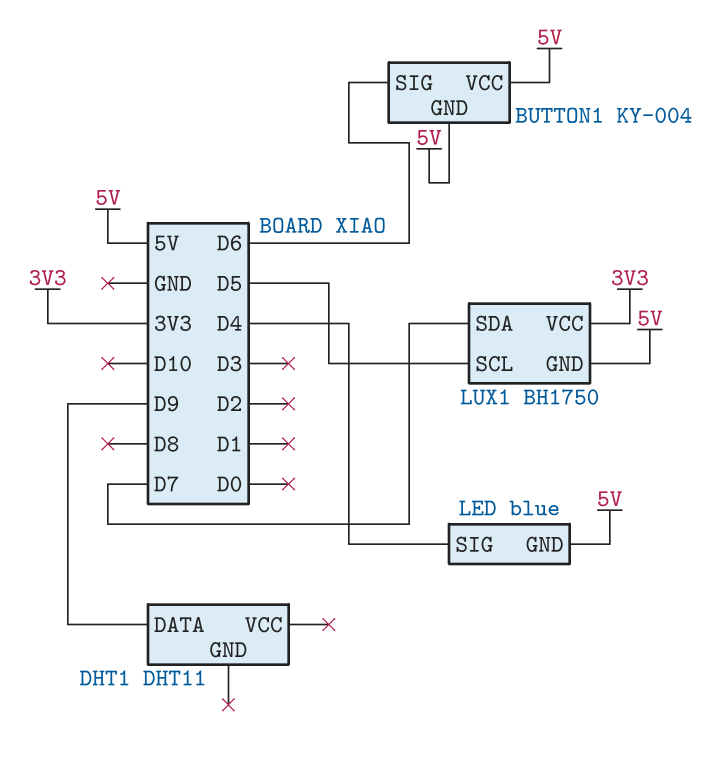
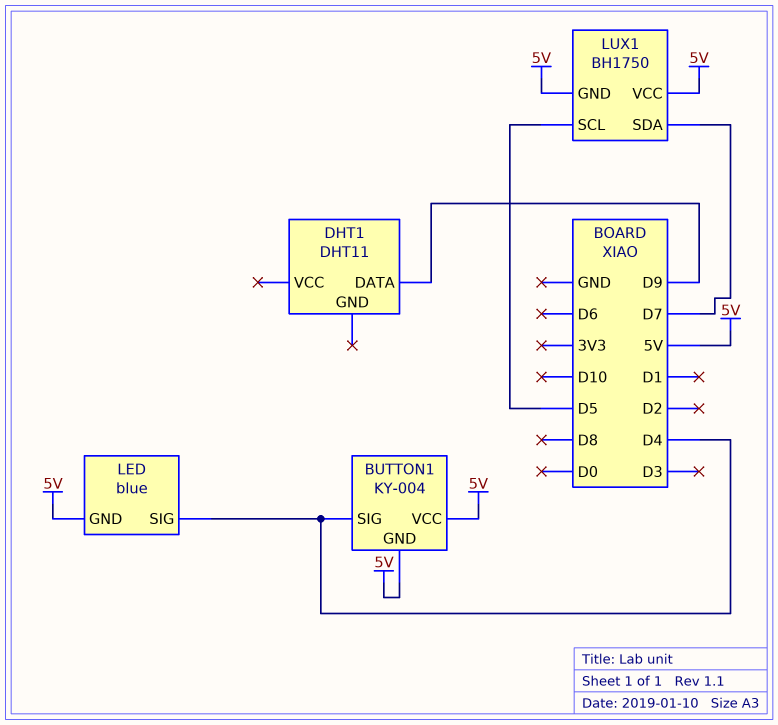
BUTTON1 pin SIG: D6 -> D4
LUX1 pin VCC: 3V3 -> 5V

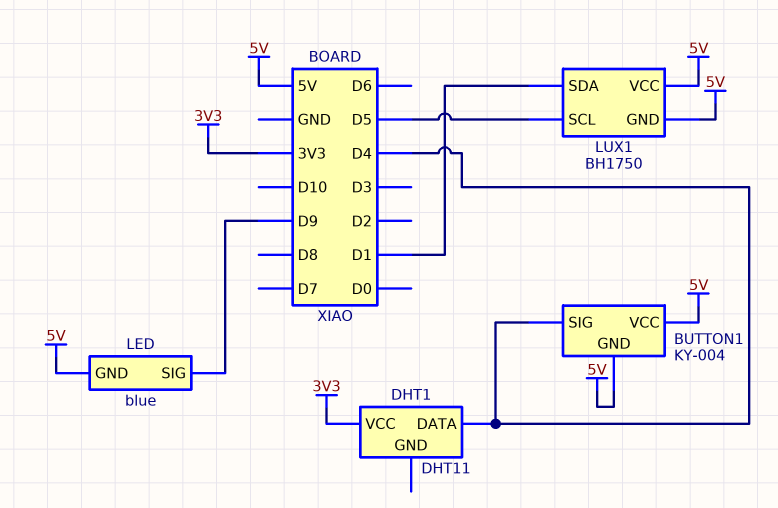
DHT1 pin DATA: D9 -> D4
DHT1 pin VCC: none -> 3V3
LED pin SIG: D4 -> D9
LUX1 pin SDA: D7 -> D1

